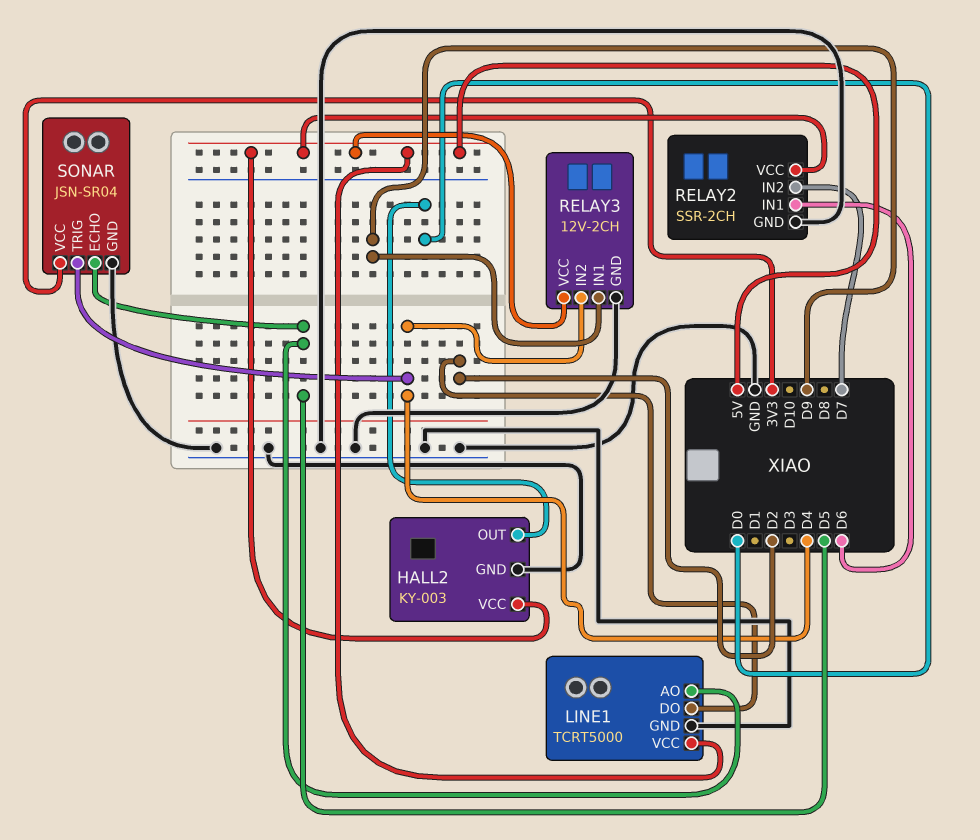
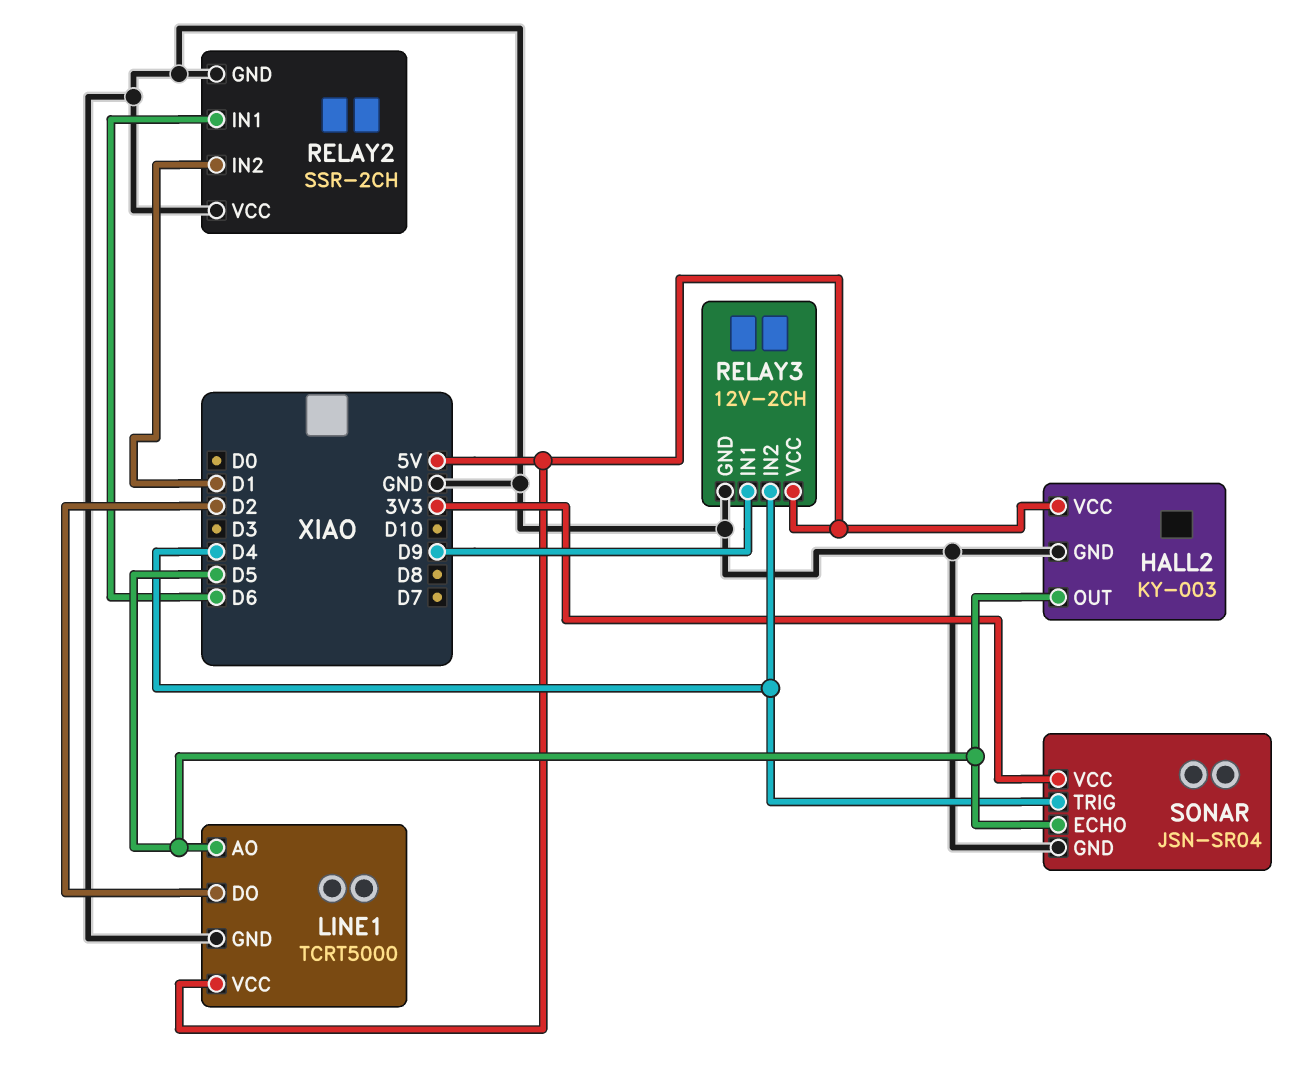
HALL2 pin OUT: D0 -> D5
RELAY2 pin IN2: D7 -> D1
RELAY2 pin VCC: 5V -> GND

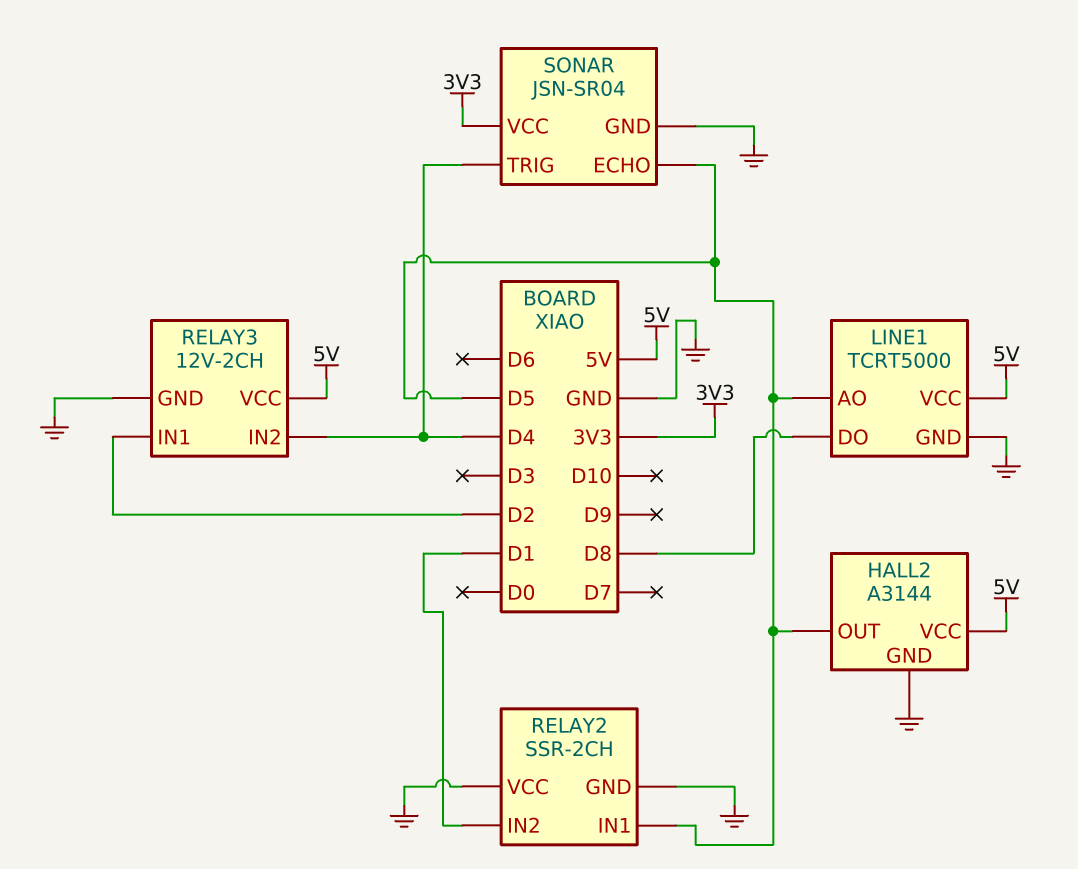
HALL2: KY-003 -> A3144
LINE1 pin DO: D2 -> D8
RELAY2 pin IN1: D6 -> D5
RELAY3 pin IN1: D9 -> D2

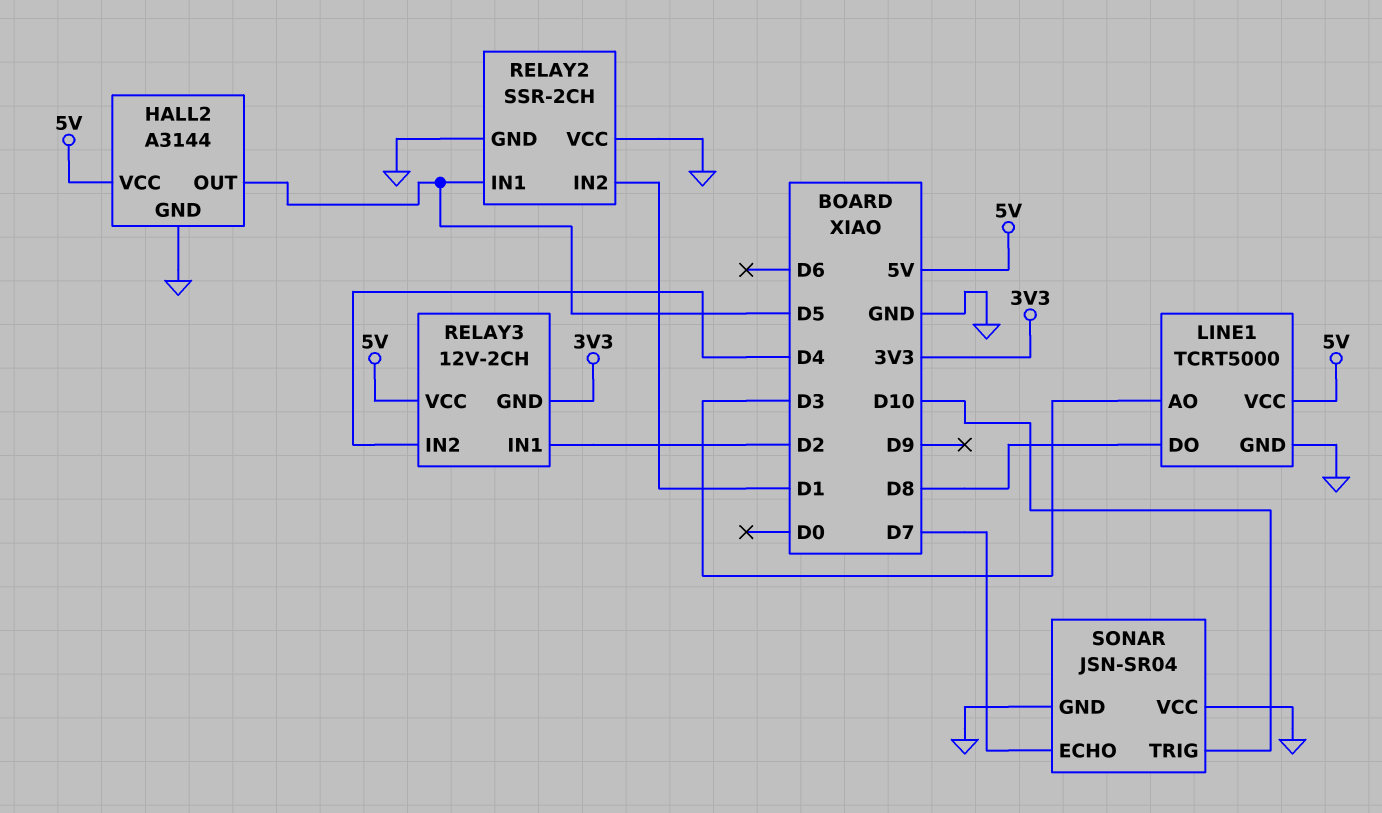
LINE1 pin AO: D5 -> D3
RELAY3 pin GND: GND -> 3V3
SONAR pin ECHO: D5 -> D7
SONAR pin TRIG: D4 -> D10
SONAR pin VCC: 3V3 -> GND

